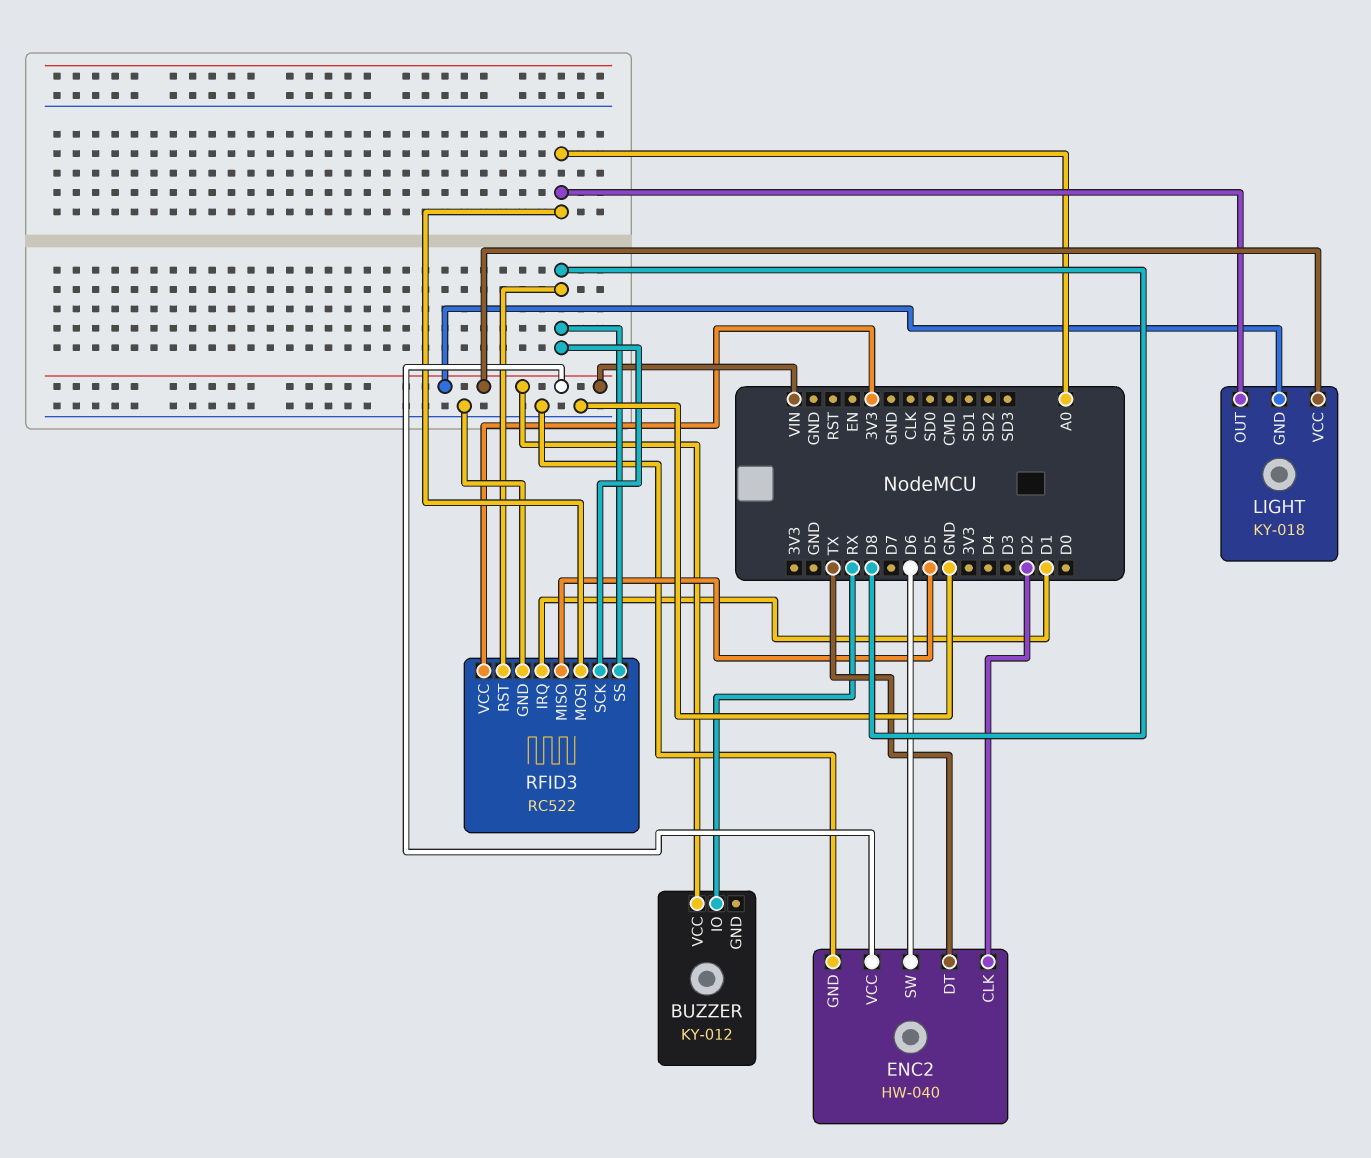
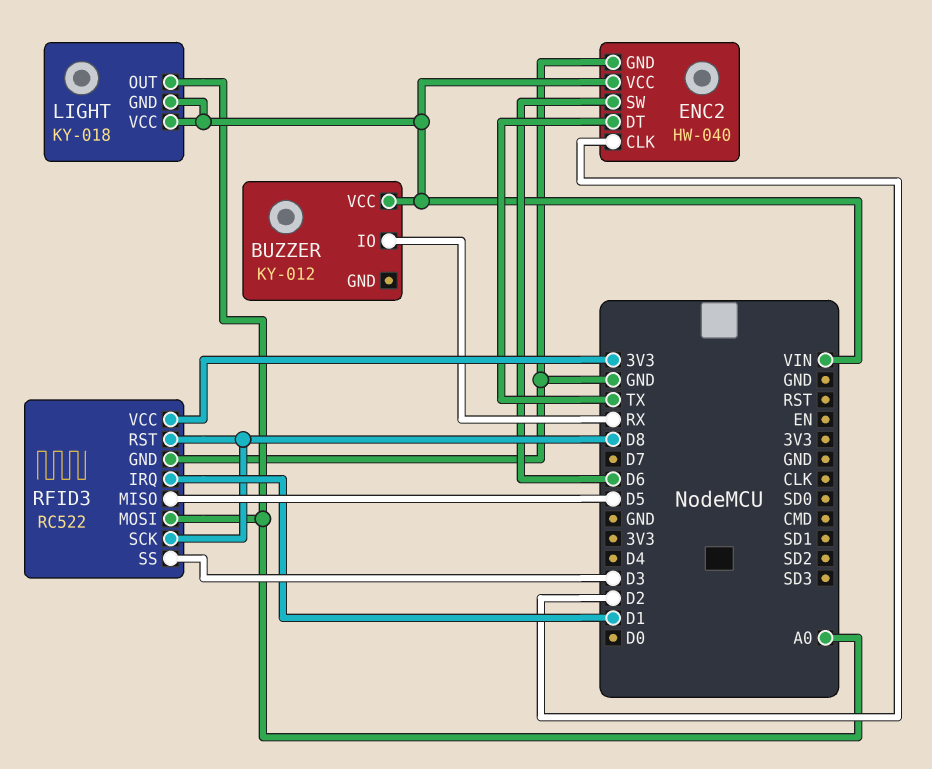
RFID3 pin SS: D8 -> D3

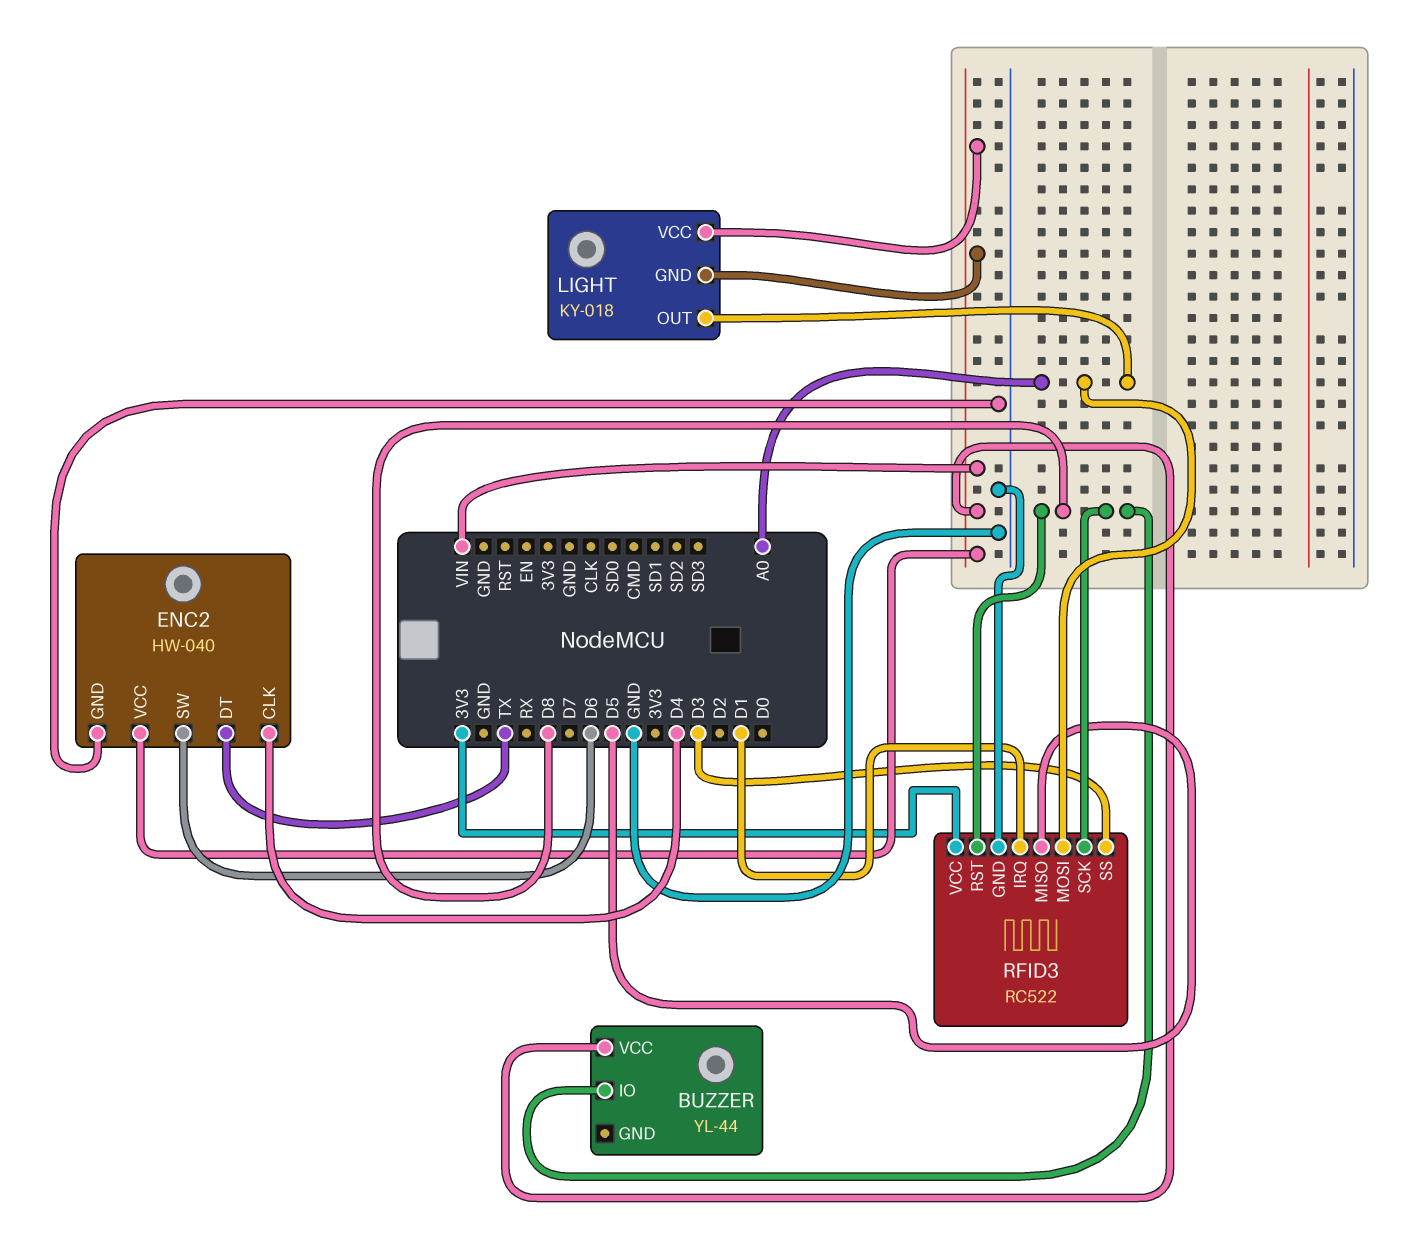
BUZZER: KY-012 -> YL-44
BUZZER pin IO: RX -> D8
ENC2 pin CLK: D2 -> D4

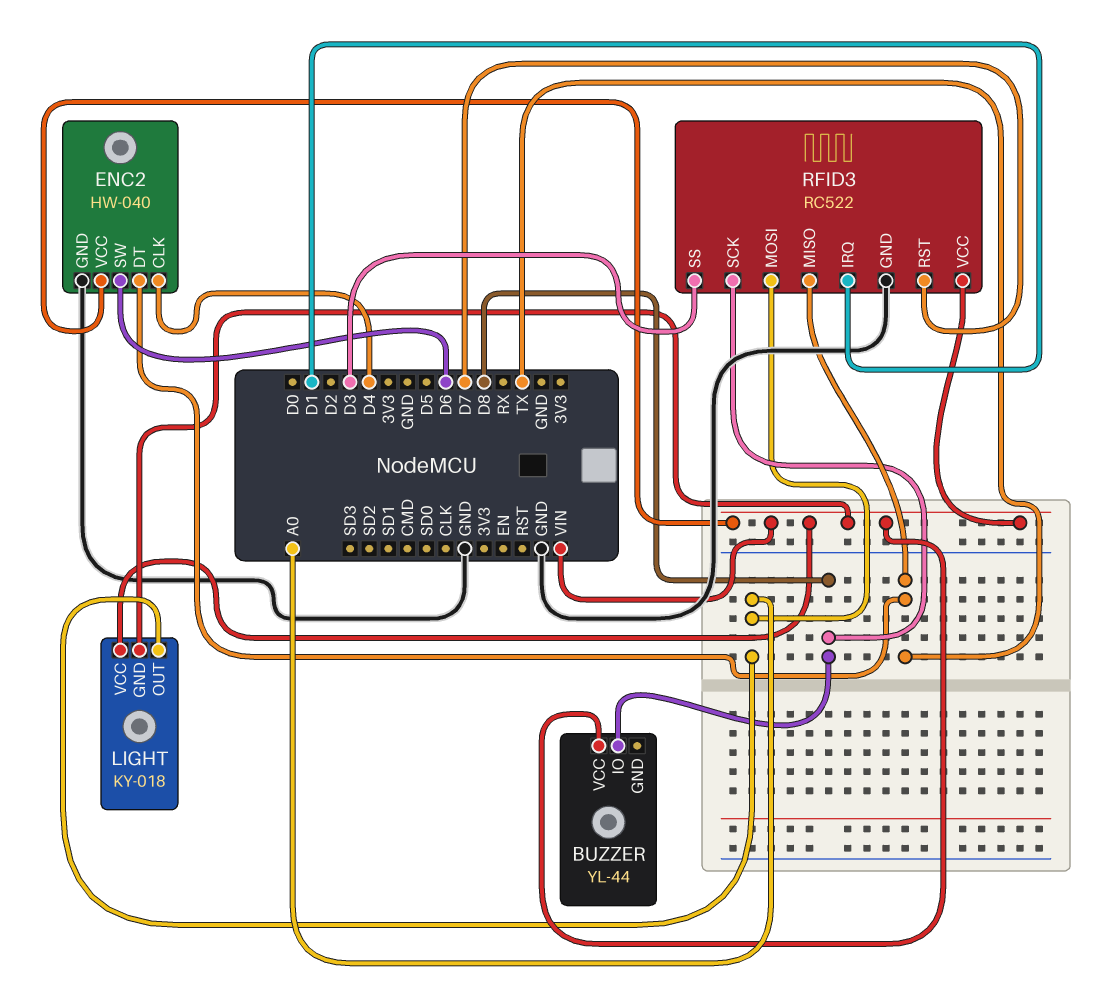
RFID3 pin MISO: D5 -> TX
RFID3 pin RST: D8 -> D7
RFID3 pin VCC: 3V3 -> VIN

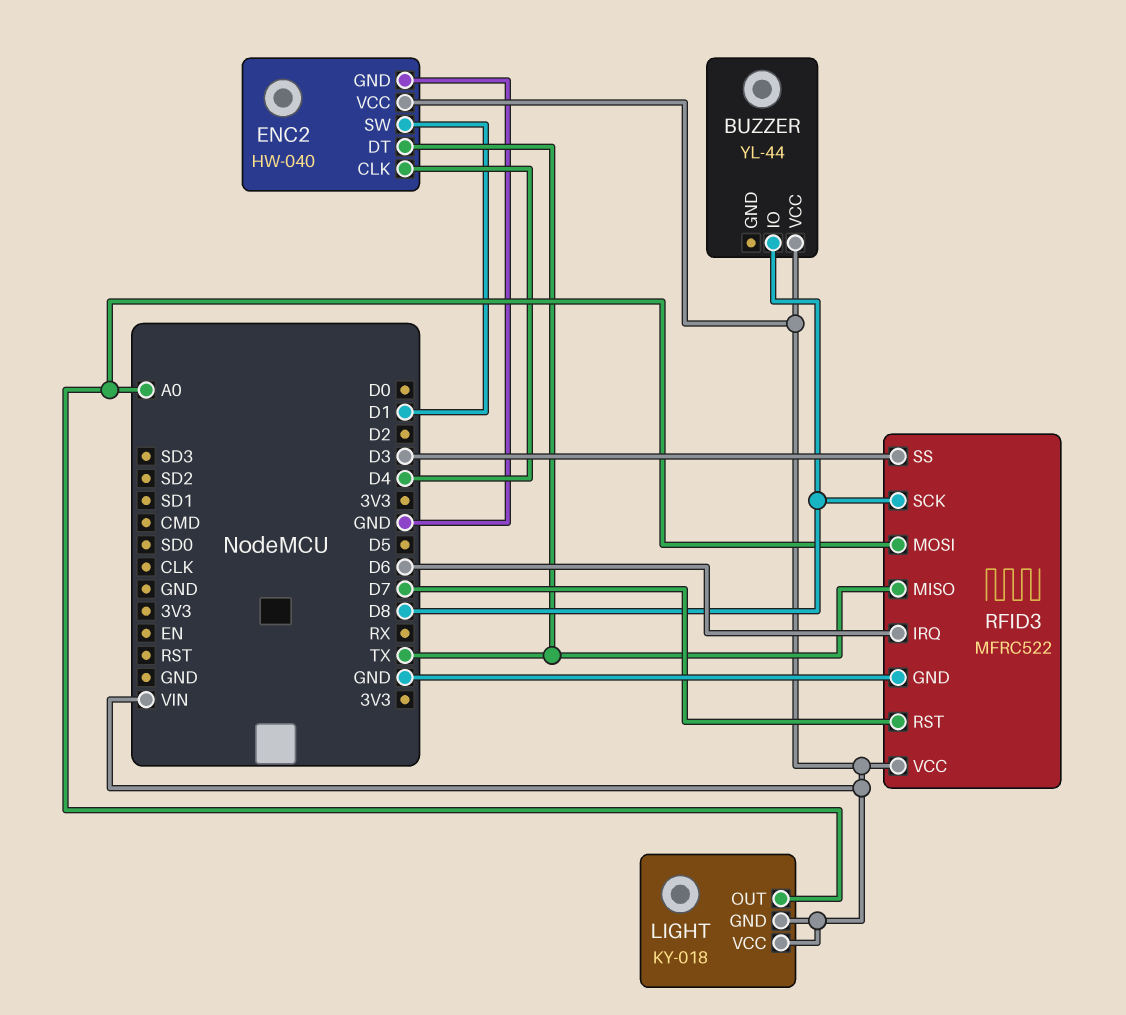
ENC2 pin SW: D6 -> D1
RFID3: RC522 -> MFRC522
RFID3 pin IRQ: D1 -> D6

